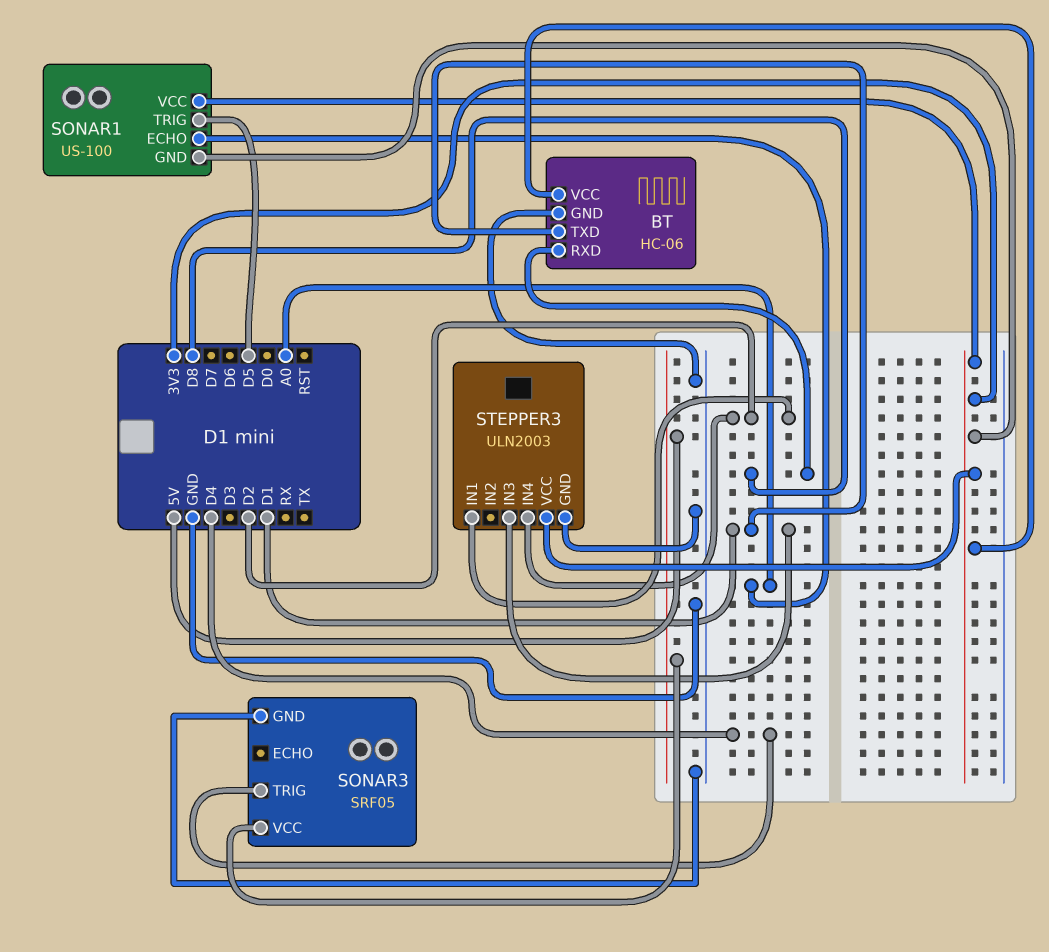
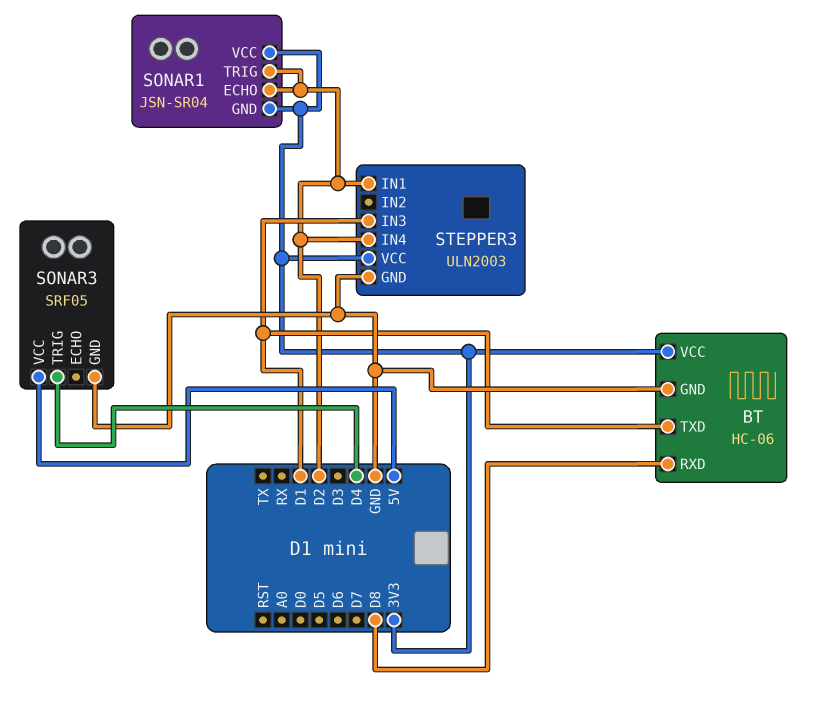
SONAR1: US-100 -> JSN-SR04
SONAR1 pin ECHO: A0 -> D2
SONAR1 pin TRIG: D5 -> D2

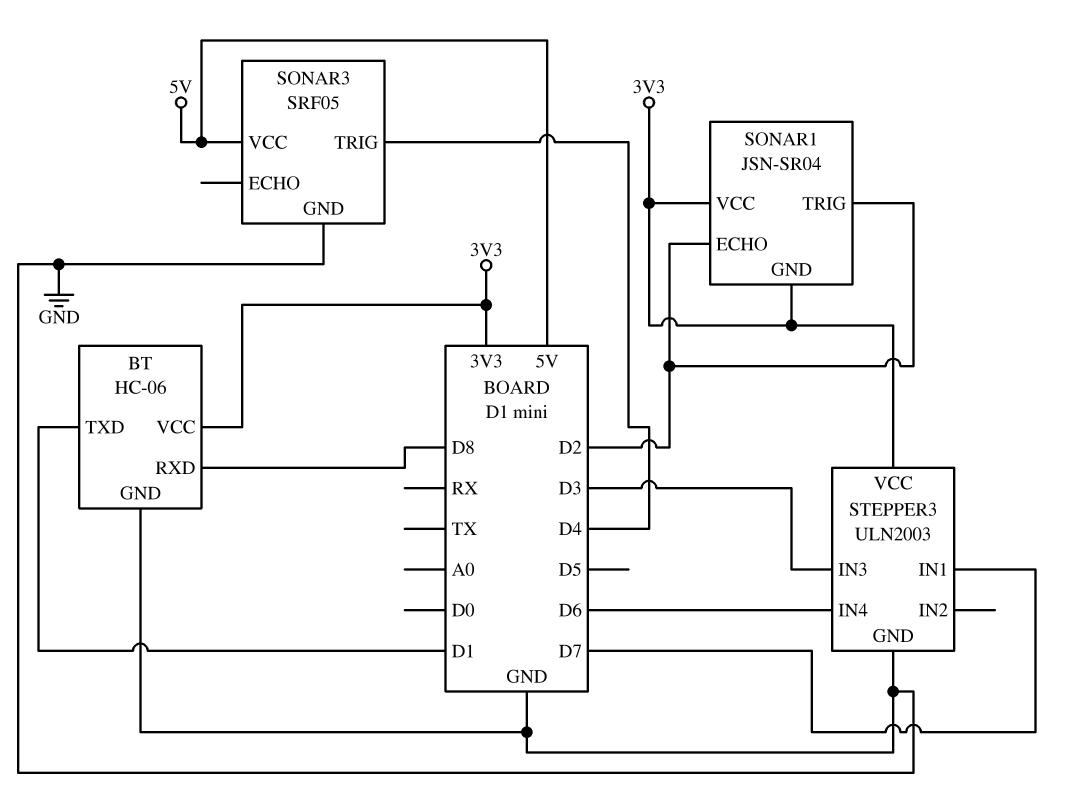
STEPPER3 pin IN1: D2 -> D7
STEPPER3 pin IN3: D1 -> D3
STEPPER3 pin IN4: D2 -> D6

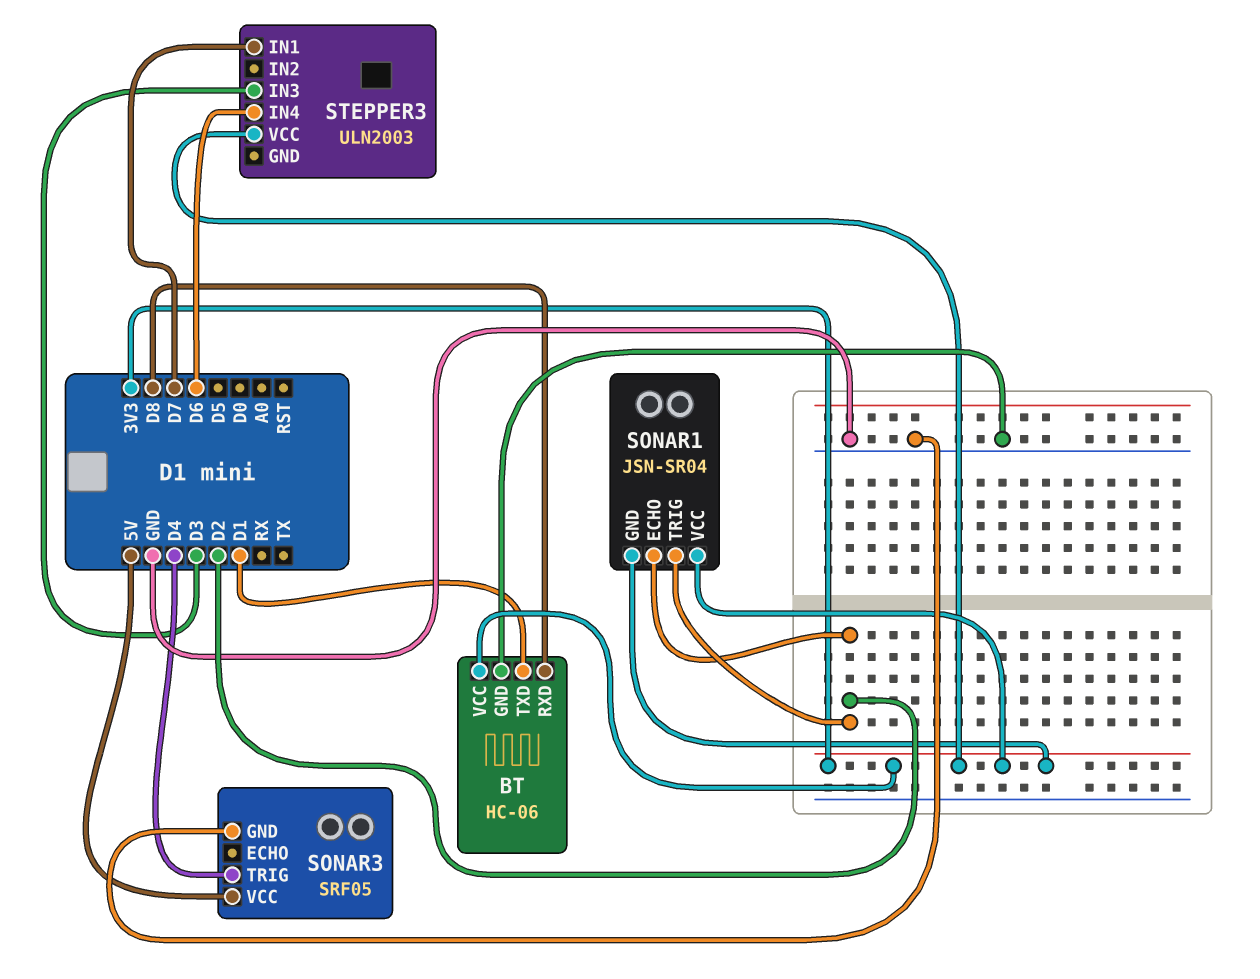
STEPPER3 pin GND: GND -> none

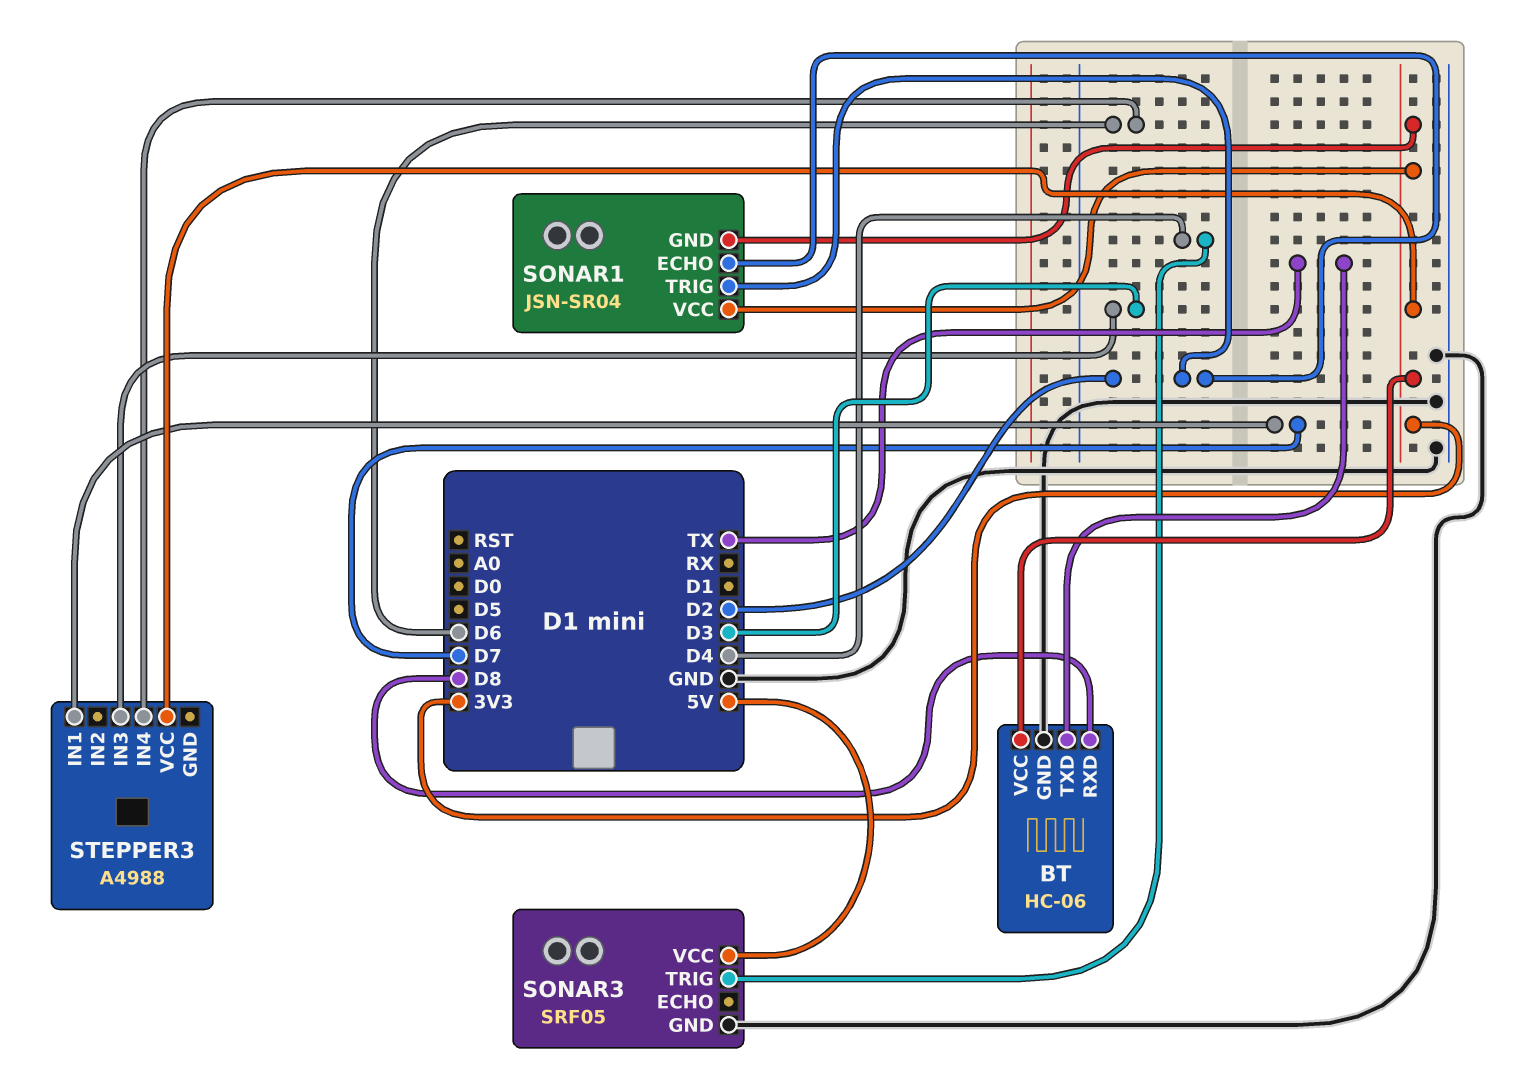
BT pin TXD: D1 -> TX
STEPPER3: ULN2003 -> A4988

